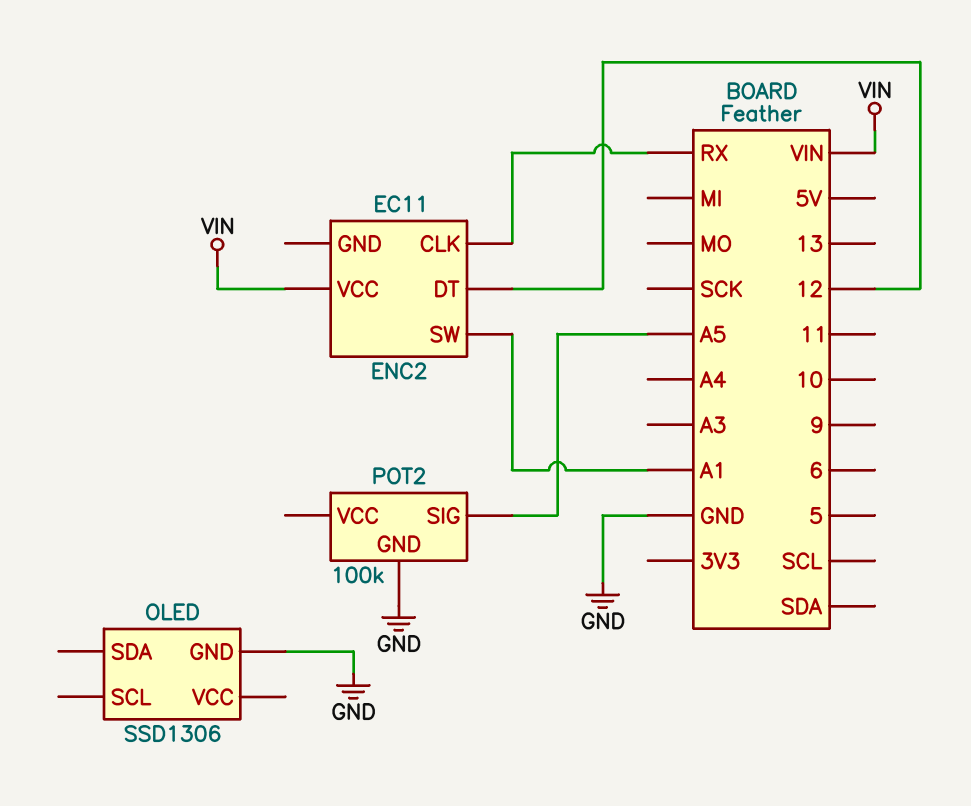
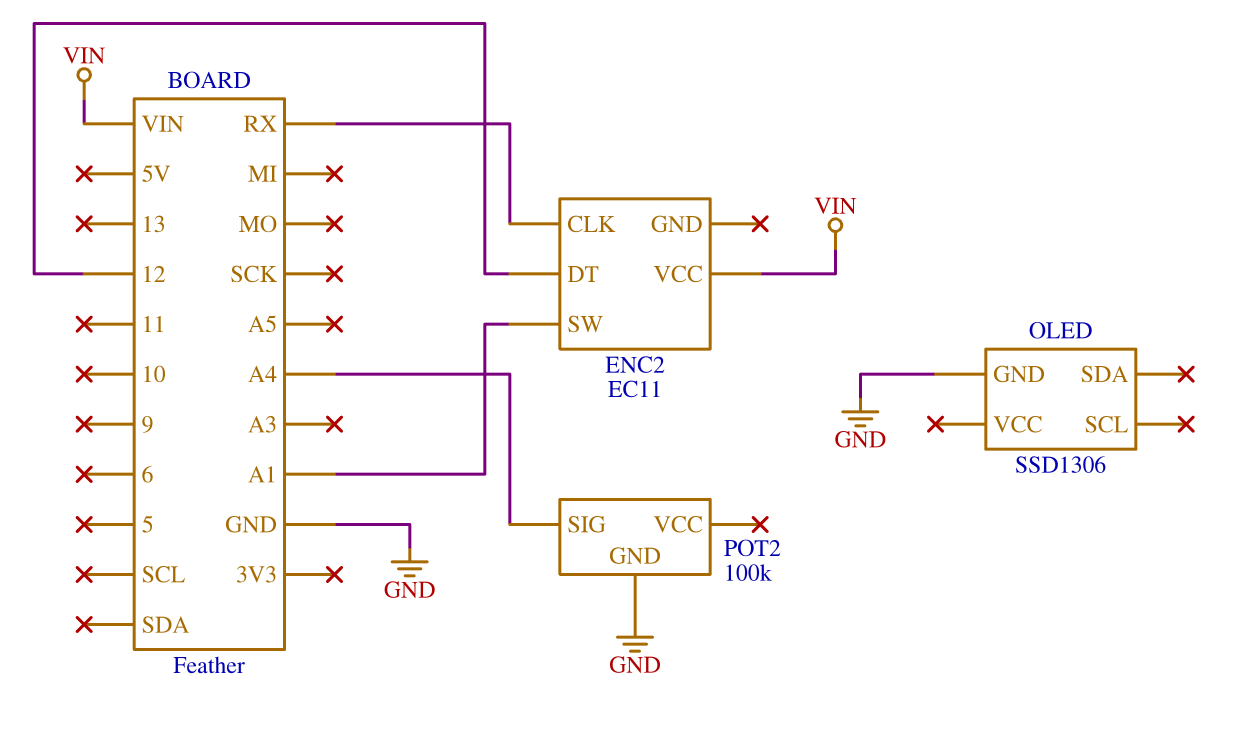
POT2 pin SIG: A5 -> A4

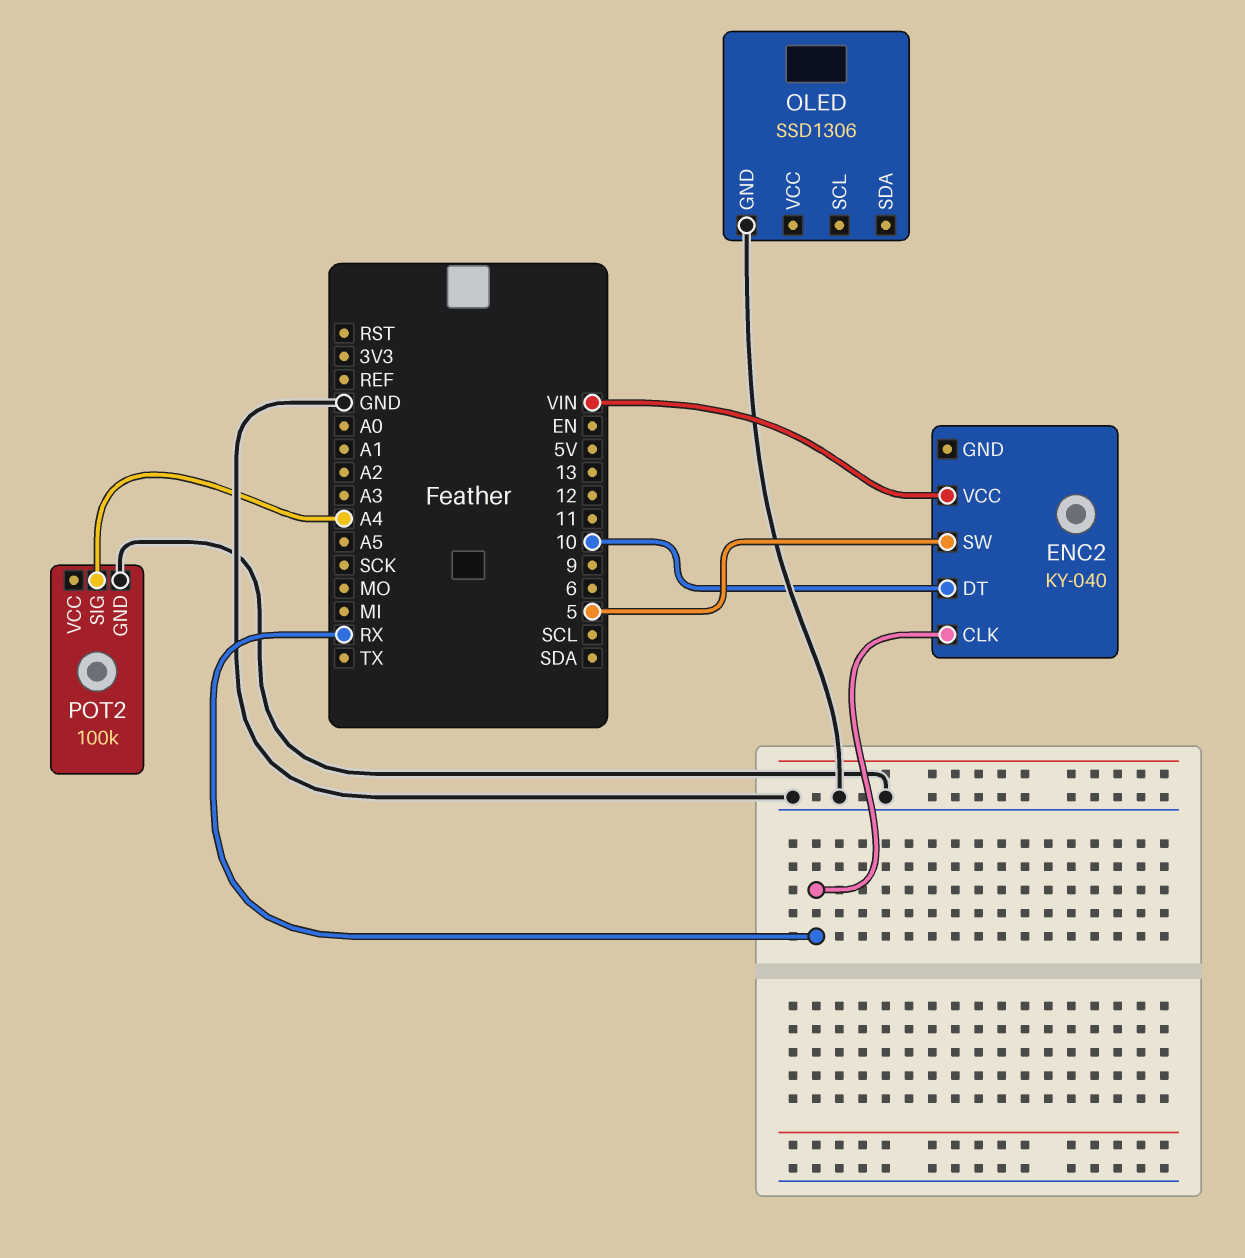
ENC2: EC11 -> KY-040
ENC2 pin DT: 12 -> 10
ENC2 pin SW: A1 -> 5

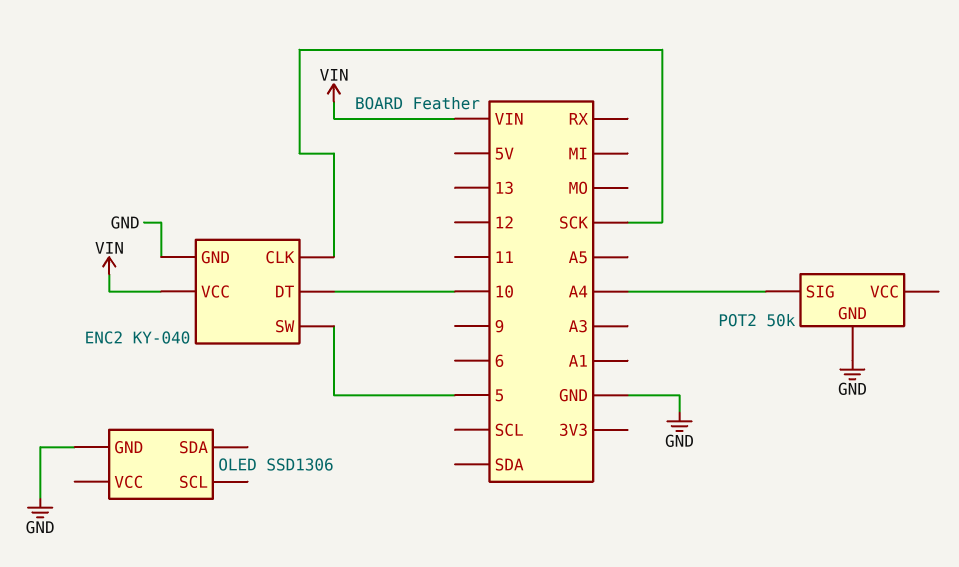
ENC2 pin CLK: RX -> SCK
ENC2 pin GND: none -> GND
POT2: 100k -> 50k

